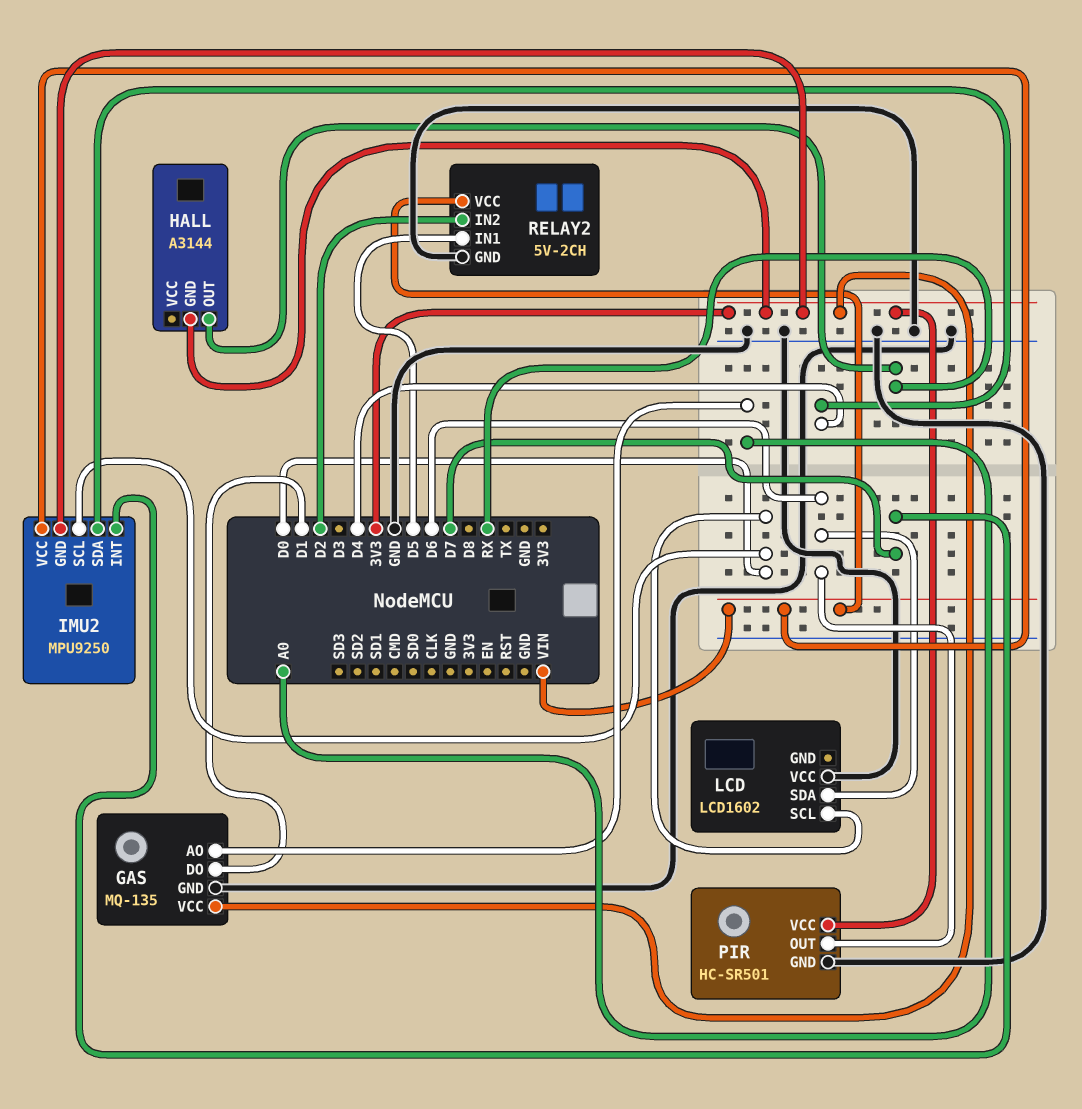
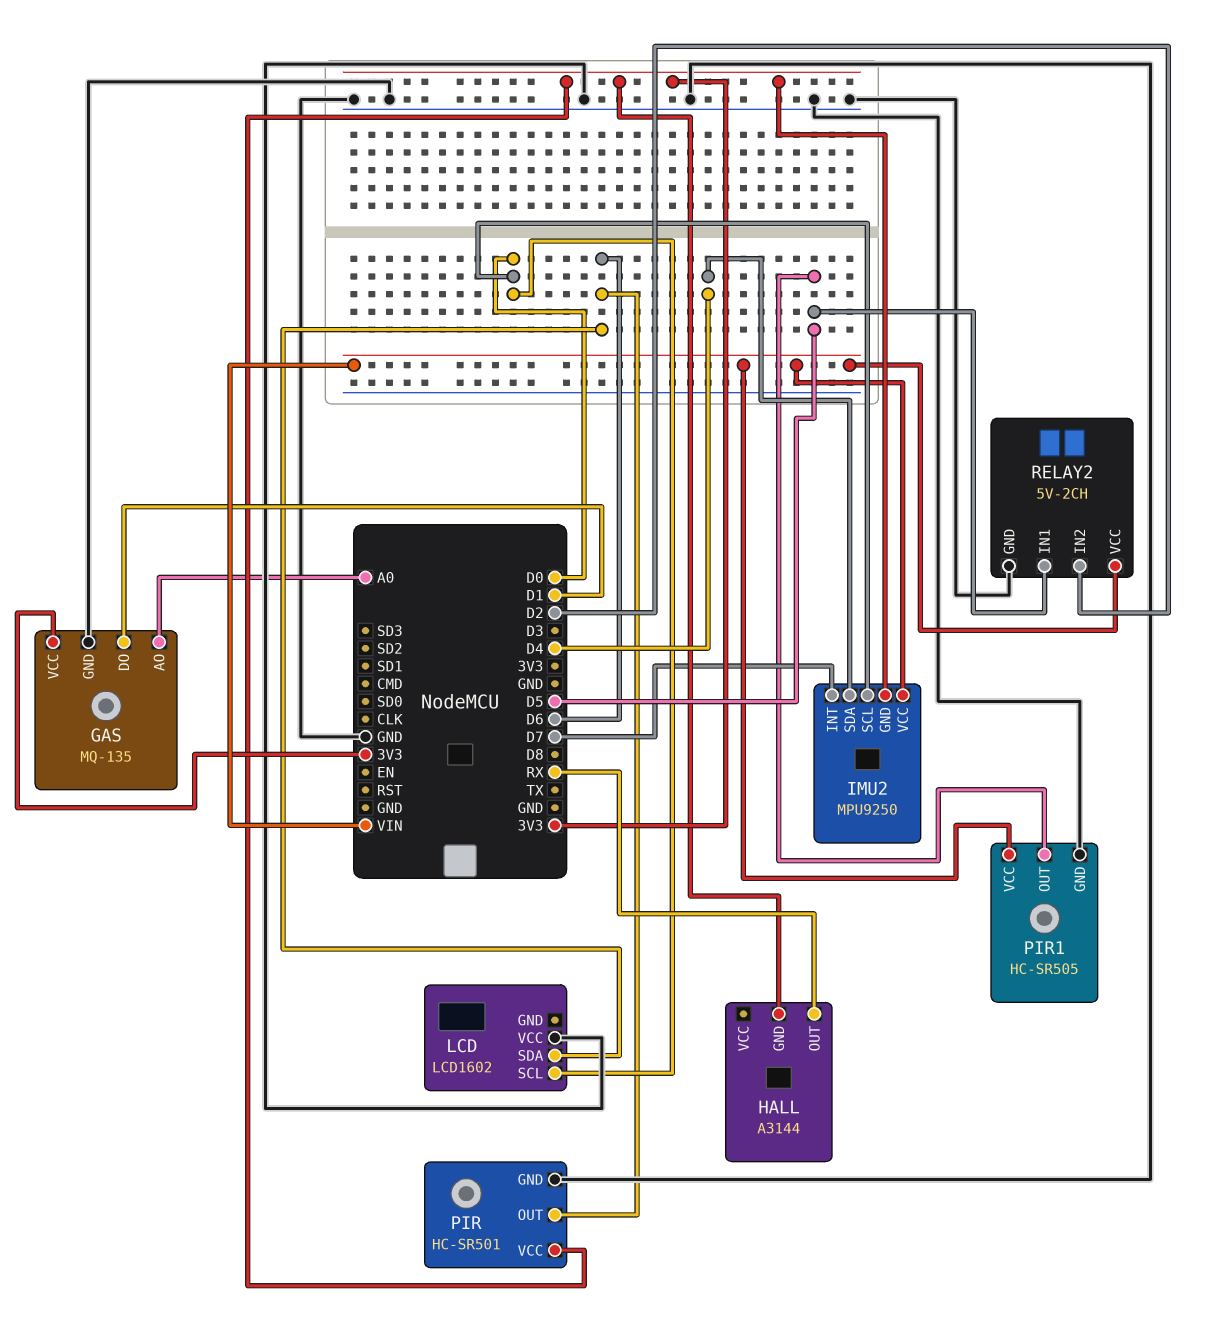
PIR1: none -> HC-SR505
PIR1 pin GND: none -> GND
PIR1 pin OUT: none -> D5
PIR1 pin VCC: none -> VIN

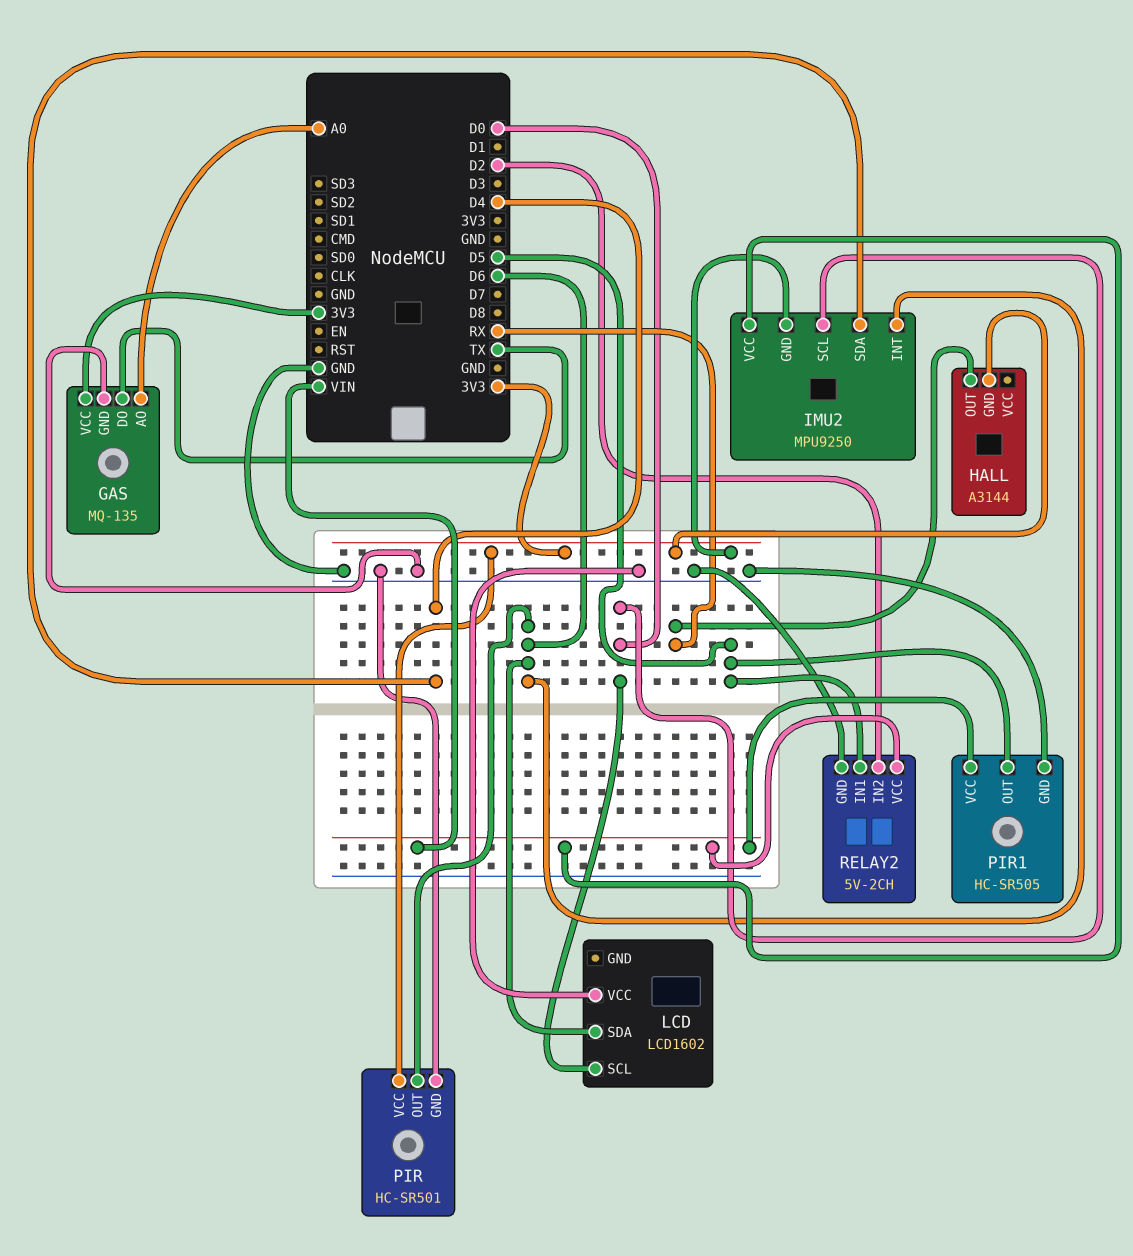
GAS pin DO: D1 -> TX
IMU2 pin INT: D7 -> D6

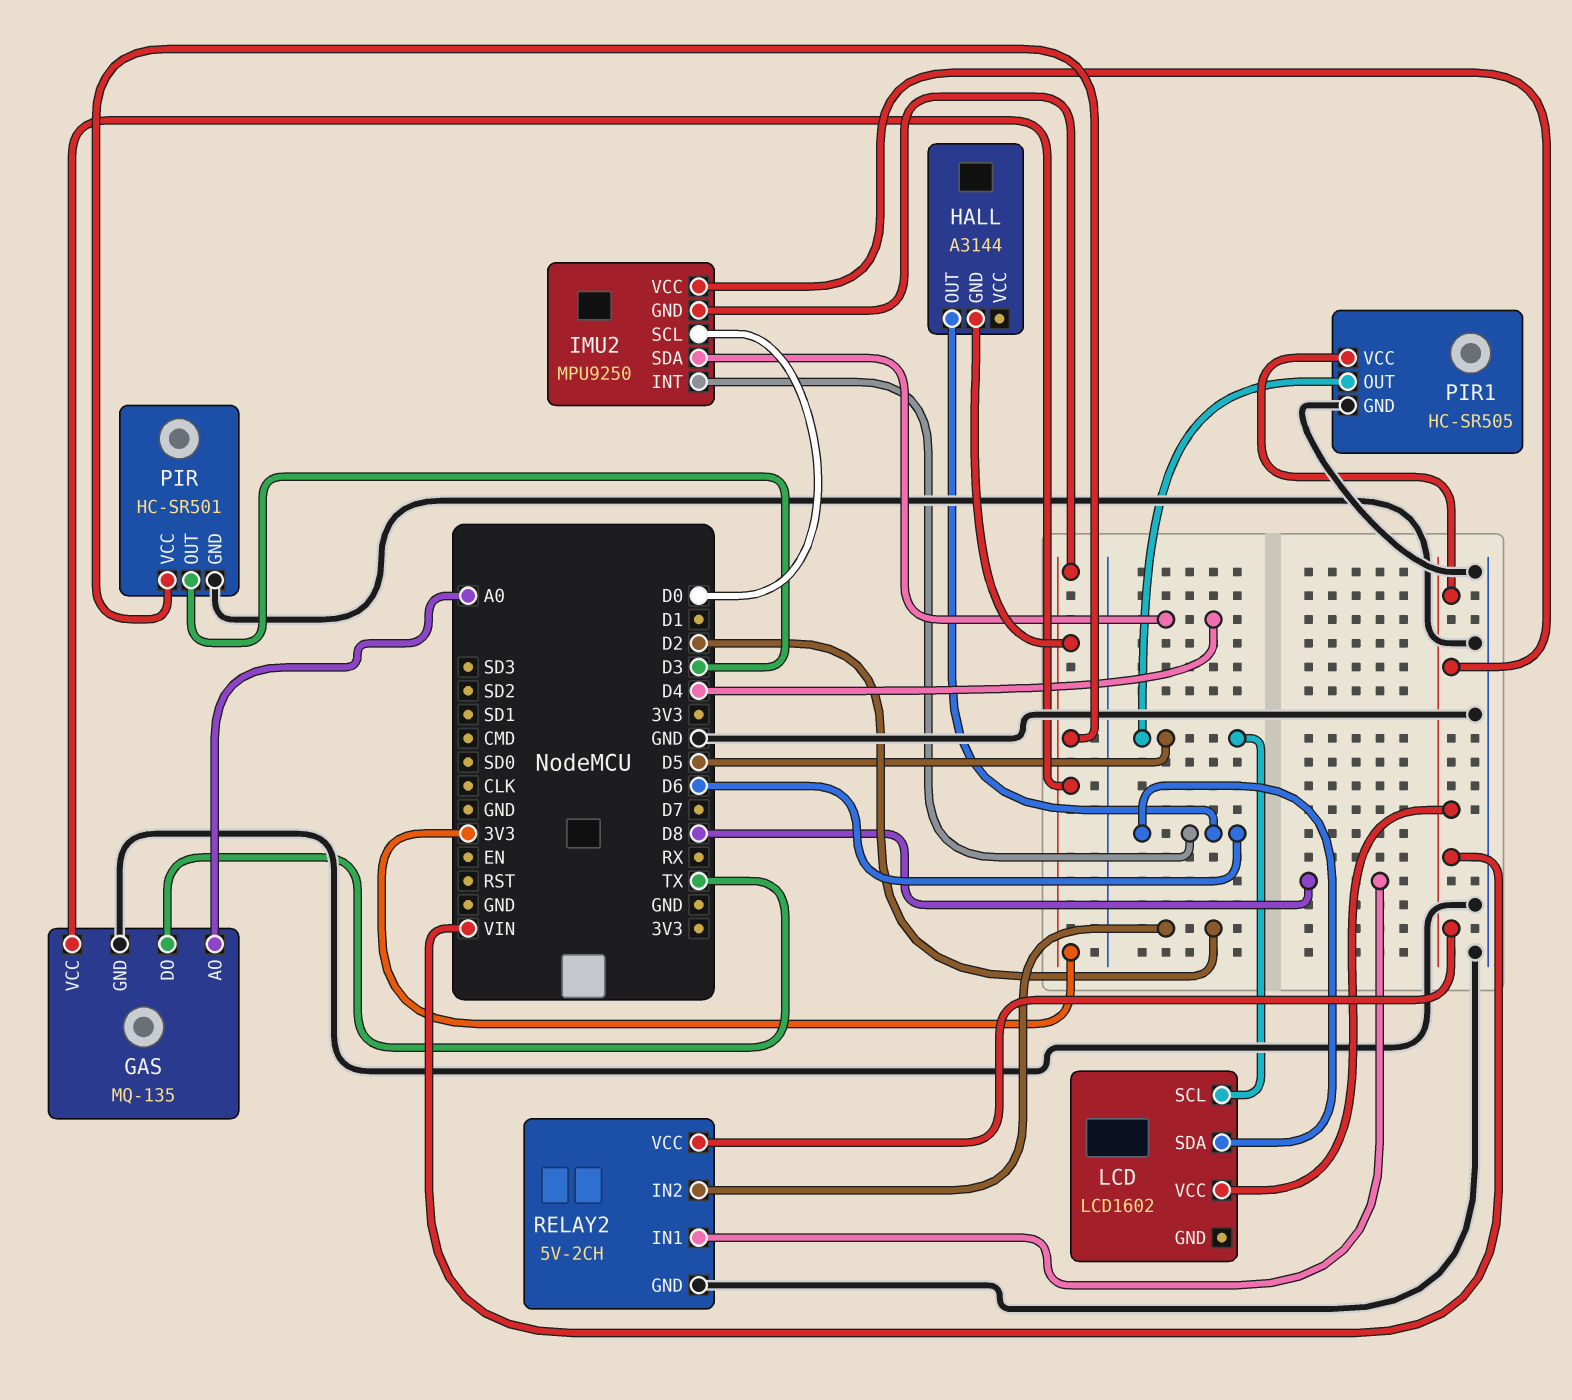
HALL pin OUT: RX -> D6
LCD pin SCL: D0 -> D5
LCD pin VCC: GND -> VIN
PIR pin OUT: D6 -> D3
RELAY2 pin IN1: D5 -> D8

